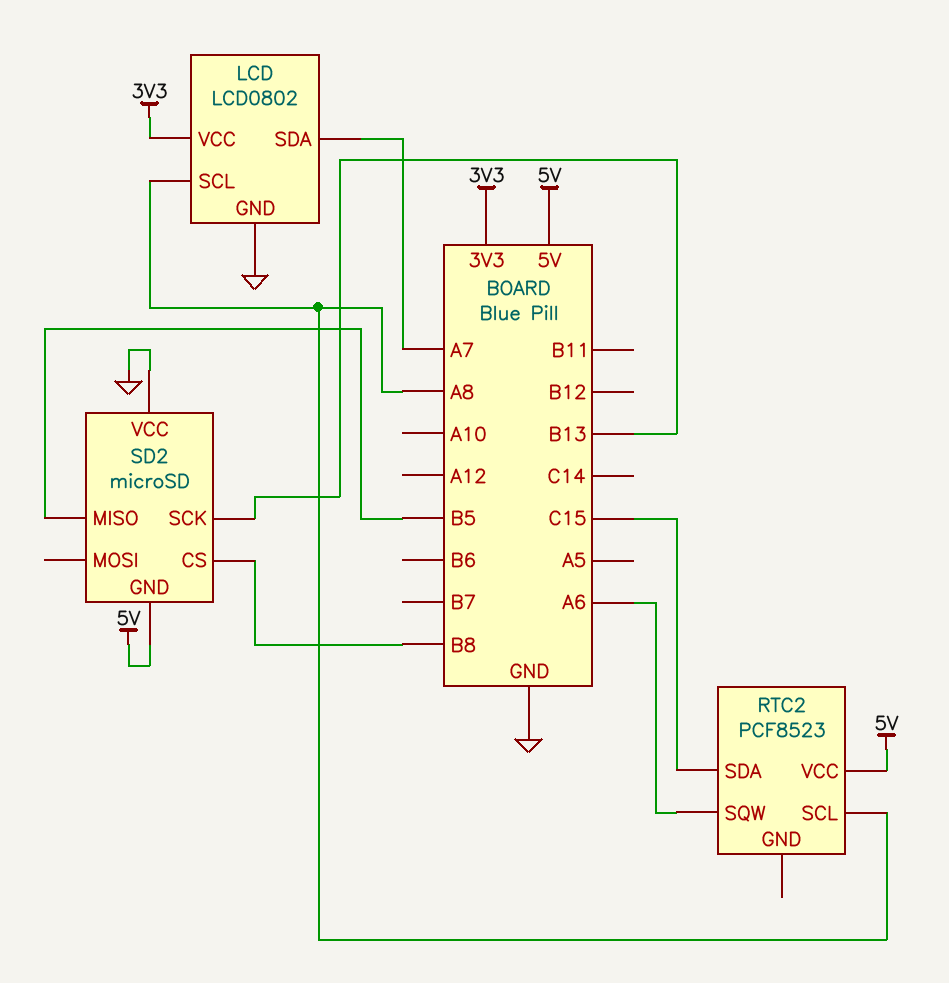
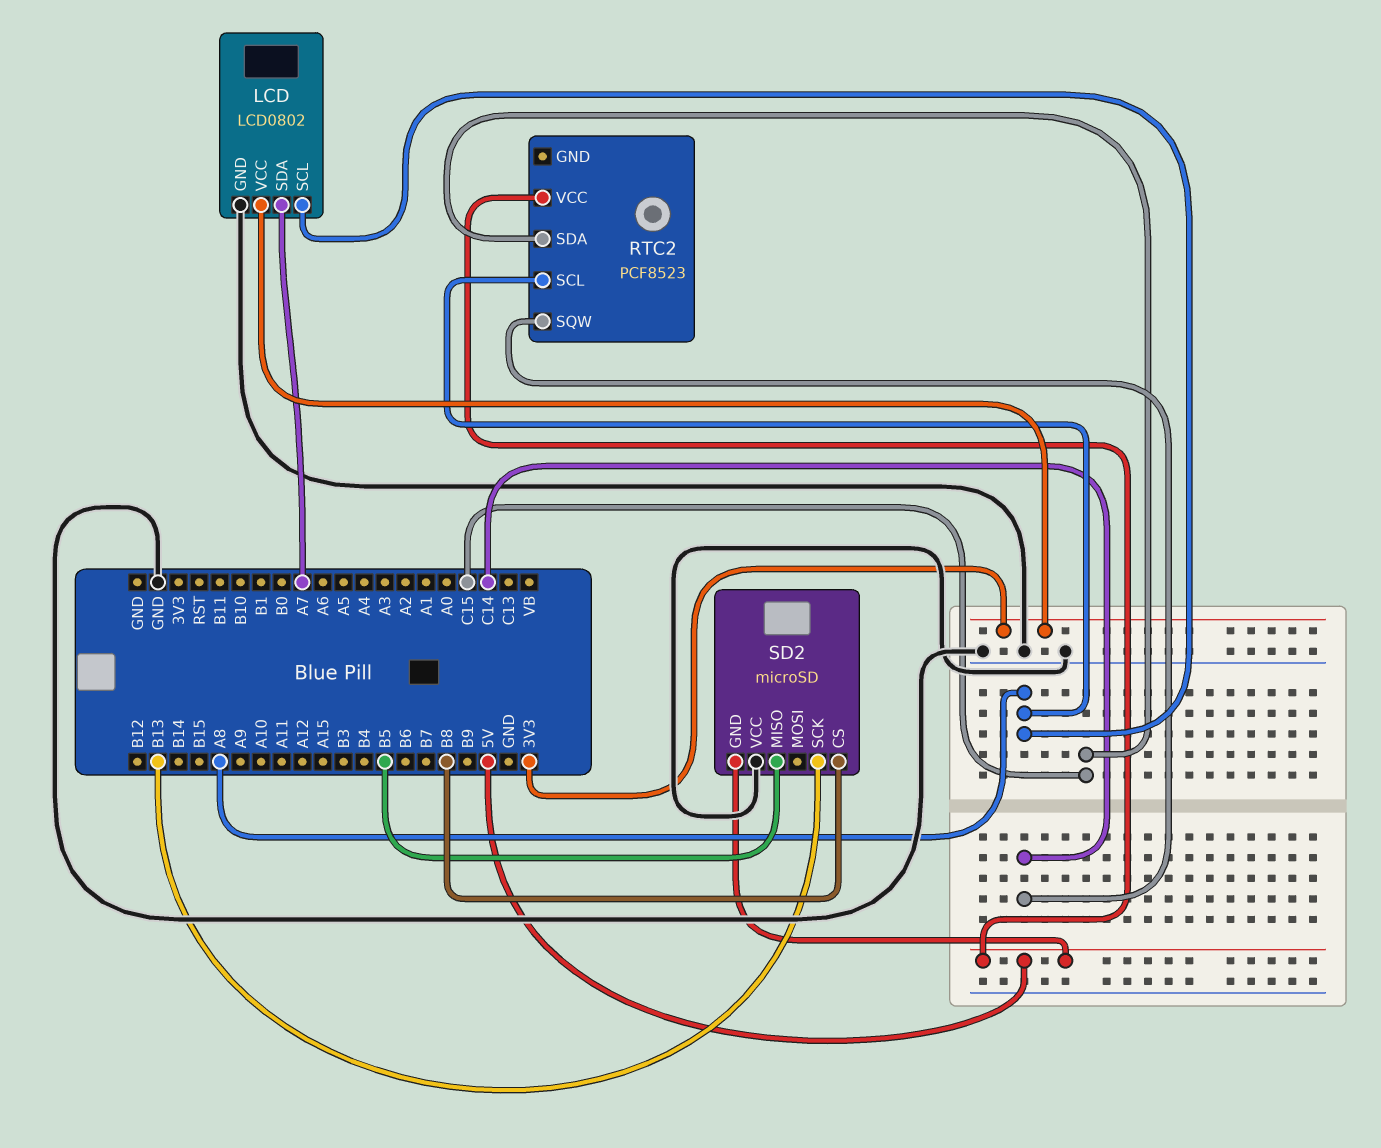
RTC2 pin SQW: A6 -> C14

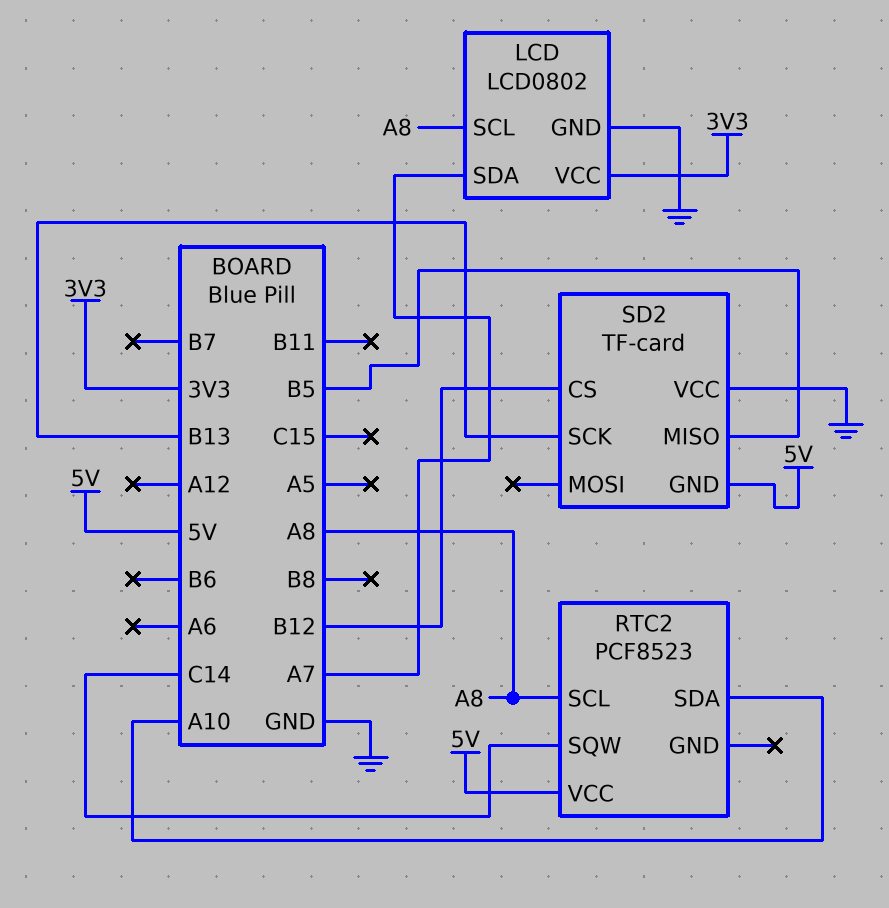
RTC2 pin SDA: C15 -> A10
SD2: microSD -> TF-card
SD2 pin CS: B8 -> B12

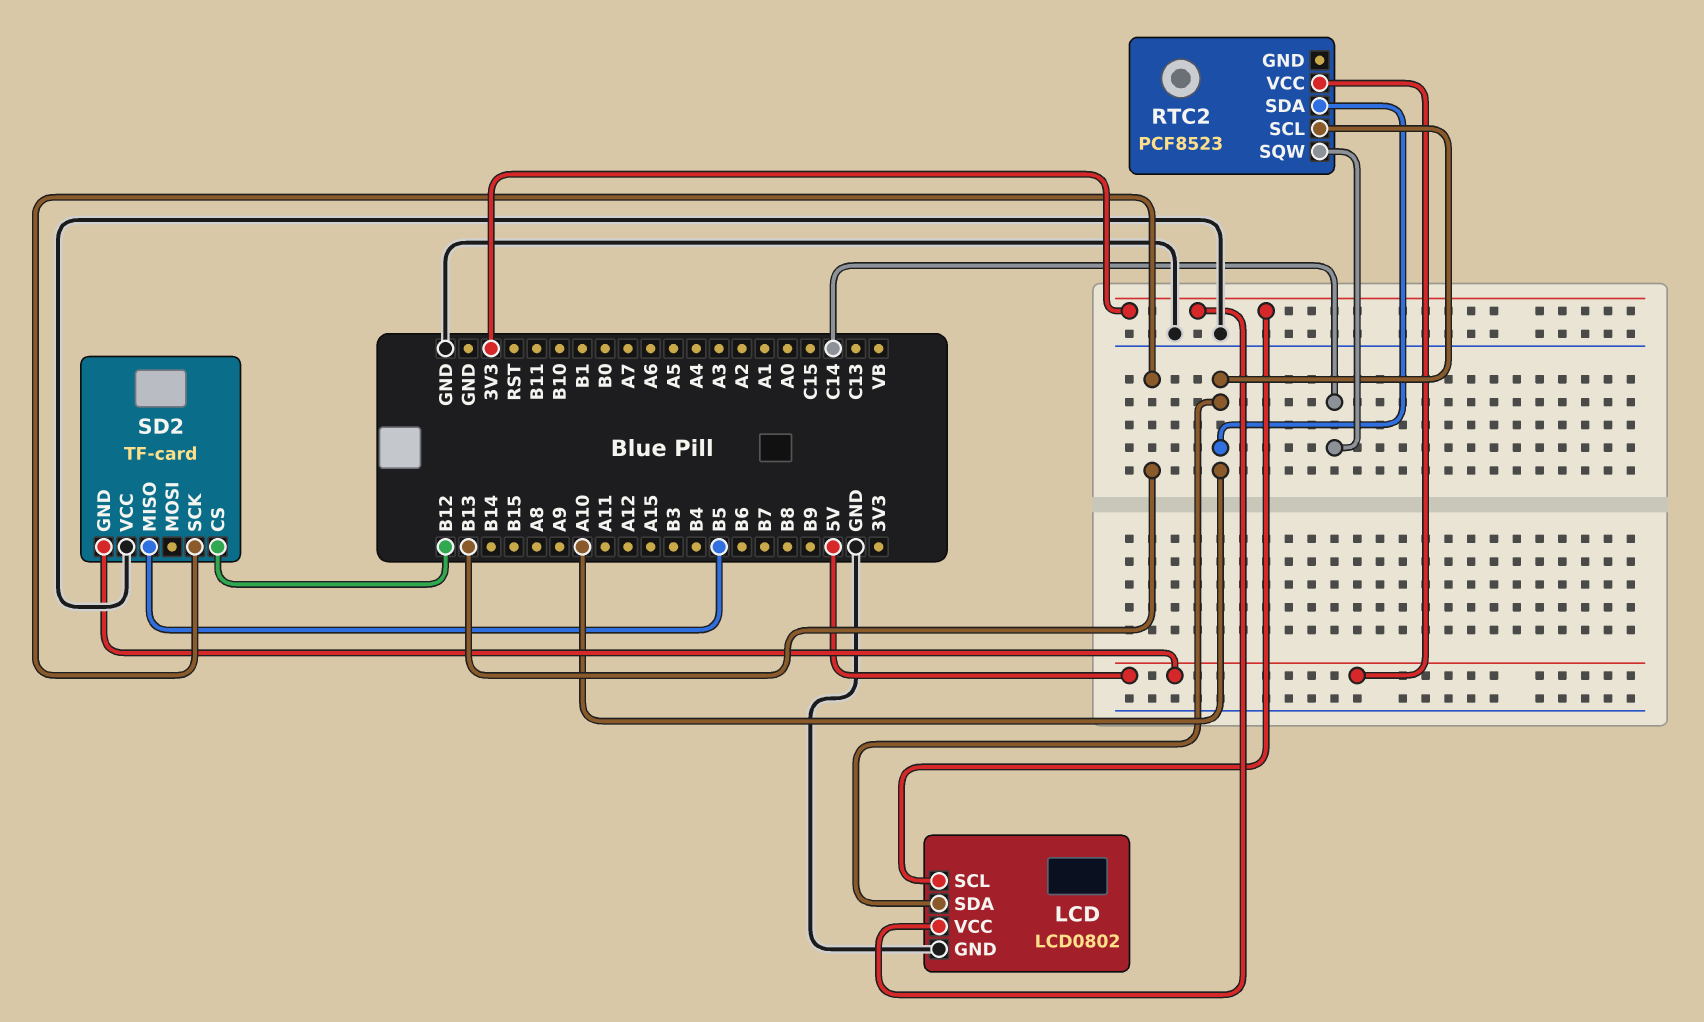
LCD pin SCL: A8 -> 3V3
LCD pin SDA: A7 -> A10
RTC2 pin SCL: A8 -> A10

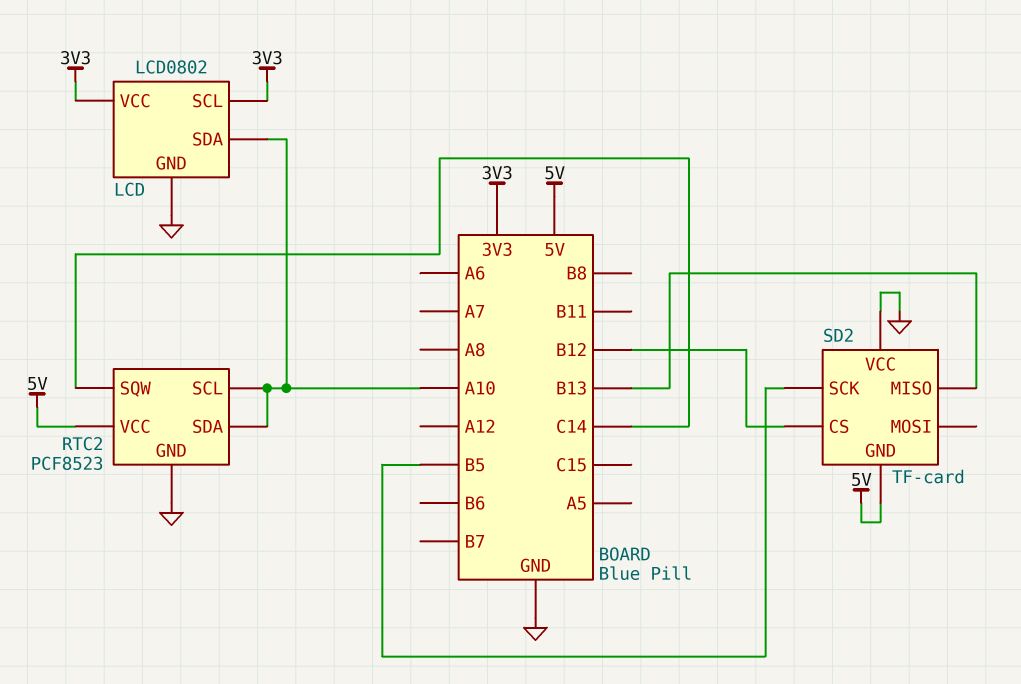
RTC2 pin GND: none -> GND
SD2 pin MISO: B5 -> B13
SD2 pin SCK: B13 -> B5

